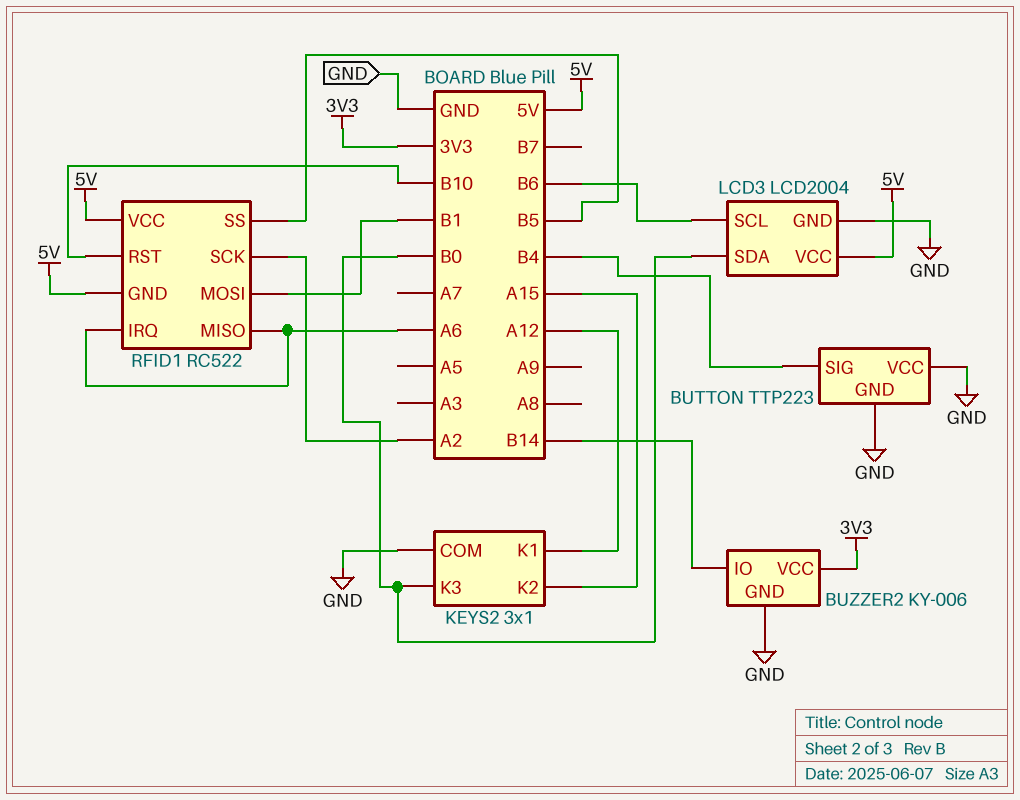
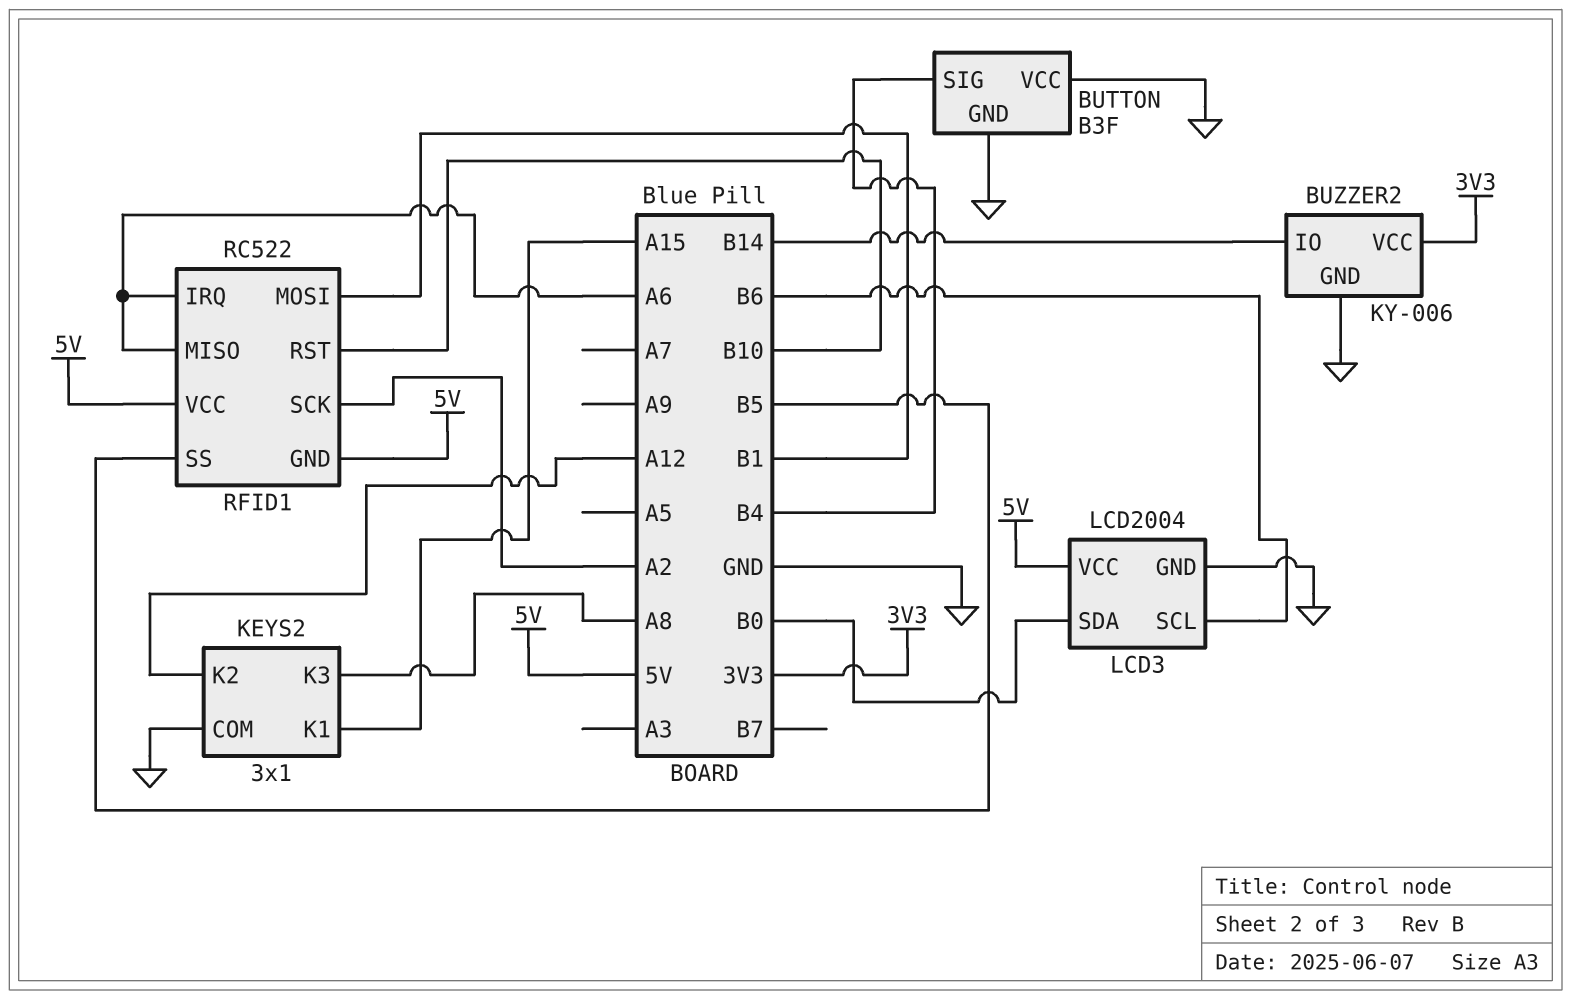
BUTTON: TTP223 -> B3F
KEYS2 pin K1: A12 -> A15
KEYS2 pin K2: A15 -> A12
KEYS2 pin K3: B0 -> A8

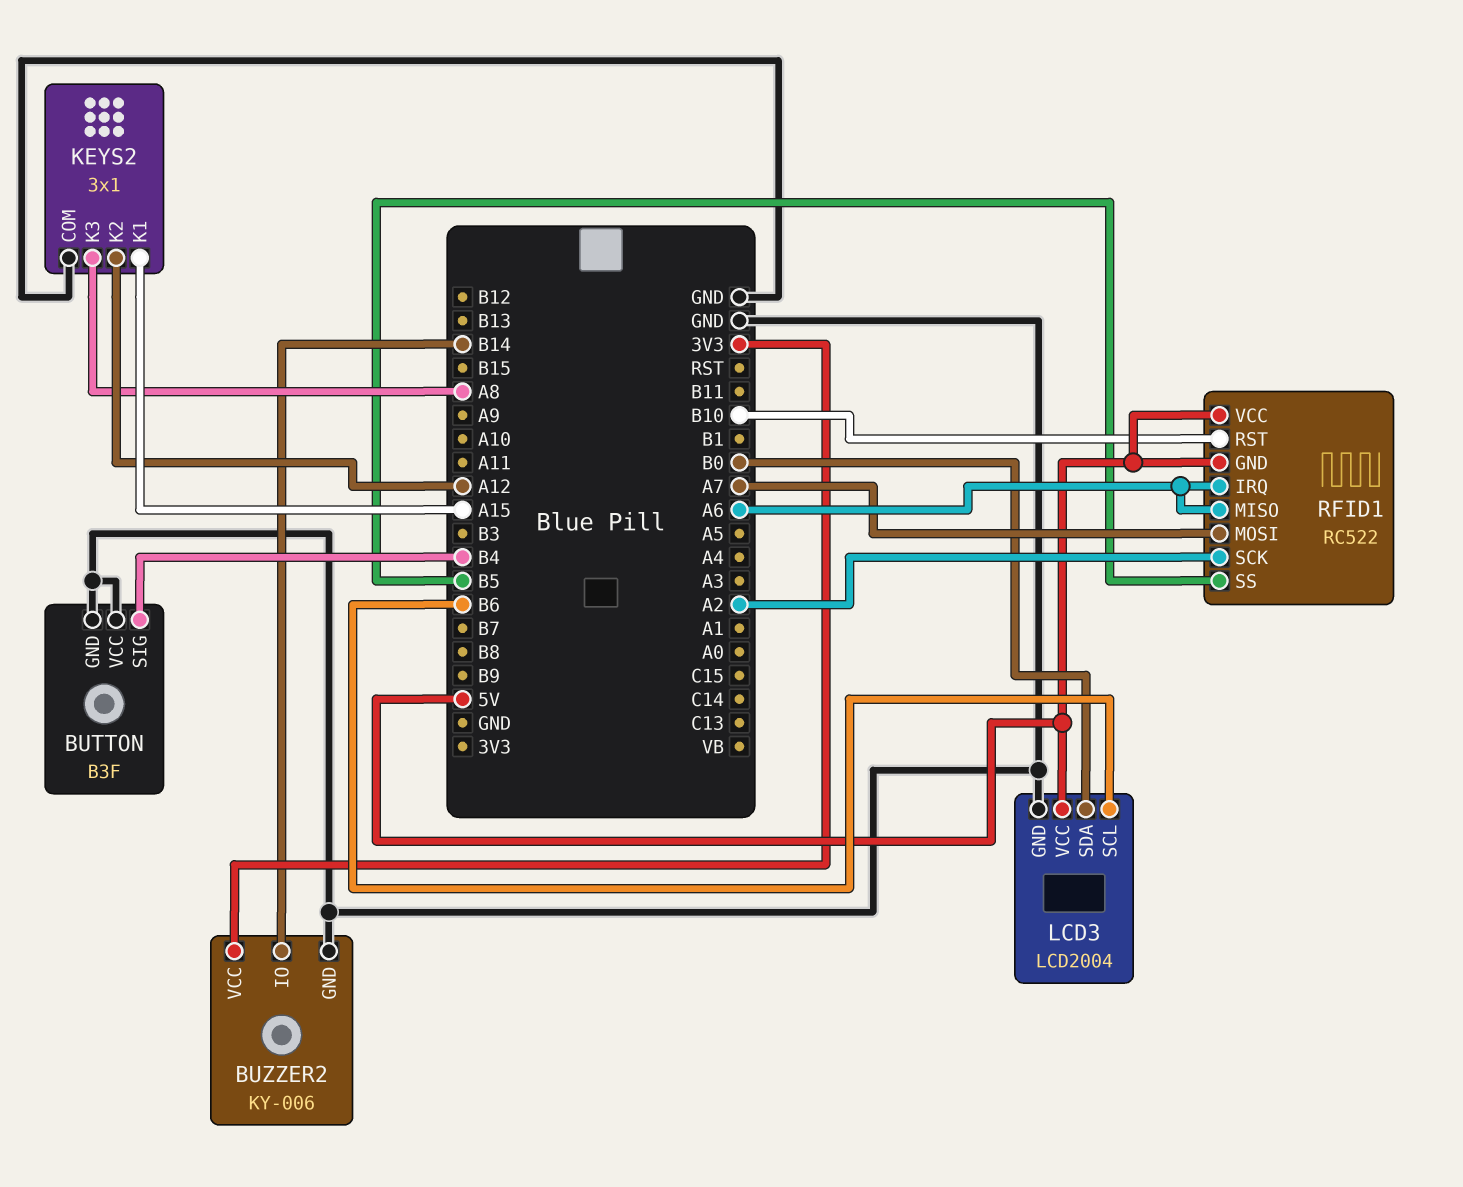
RFID1 pin MOSI: B1 -> A7

